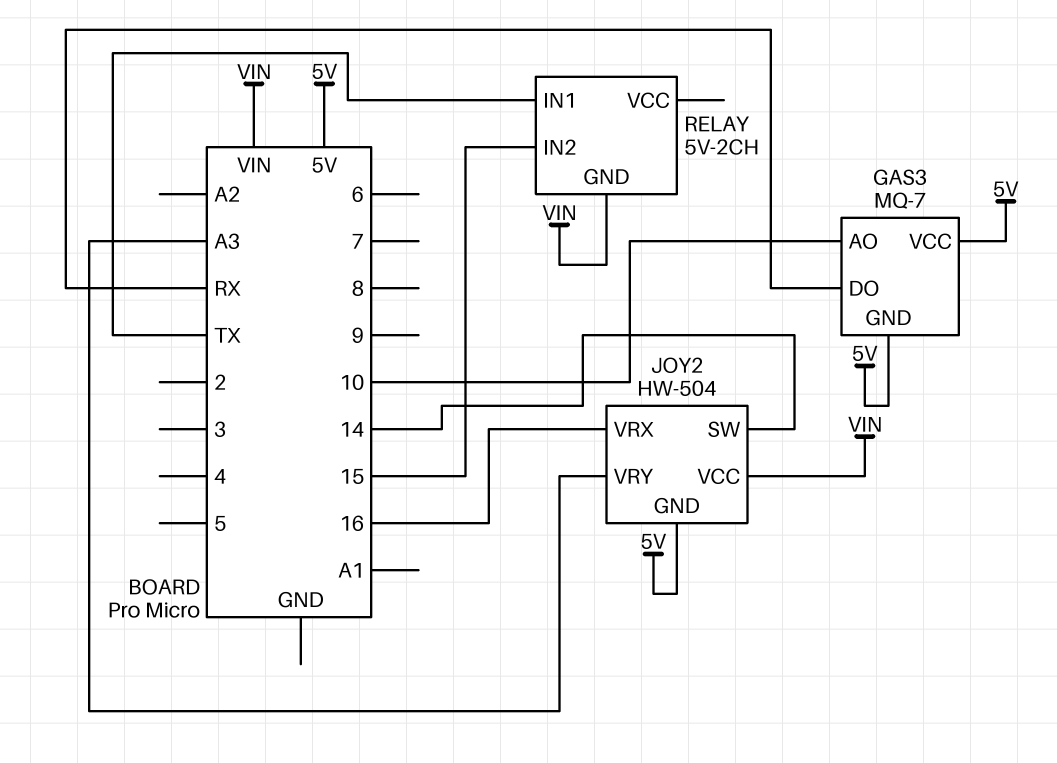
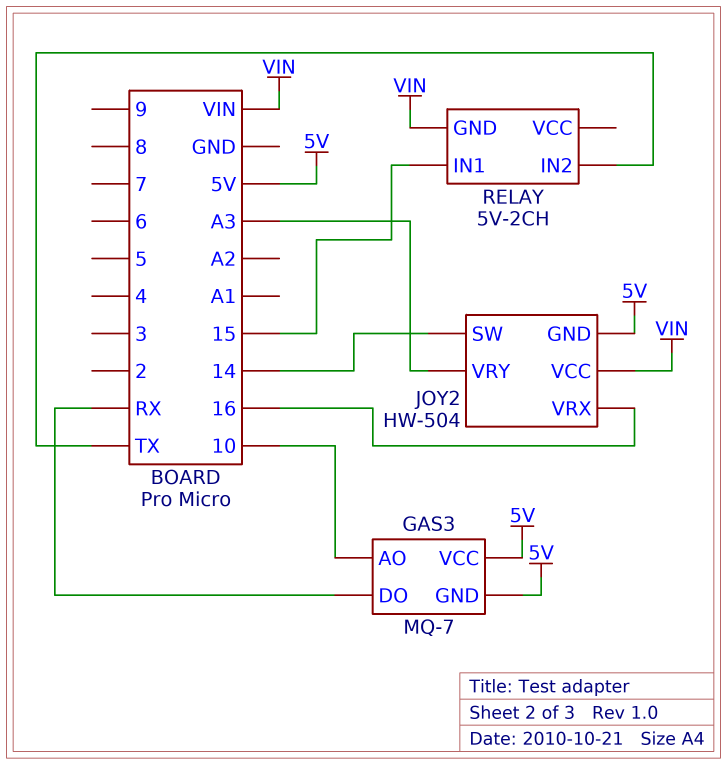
RELAY pin IN1: TX -> 15
RELAY pin IN2: 15 -> TX

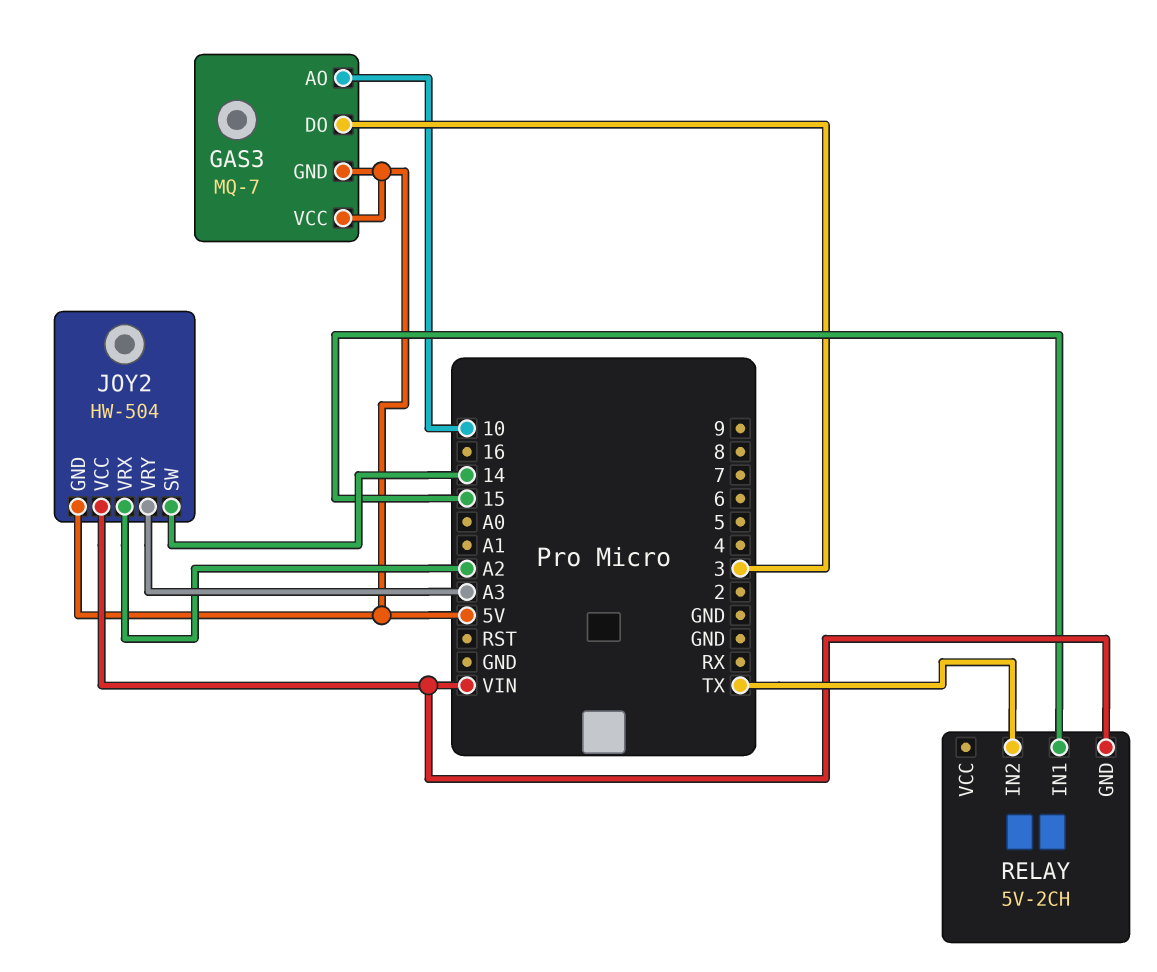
GAS3 pin DO: RX -> 3
JOY2 pin VRX: 16 -> A2

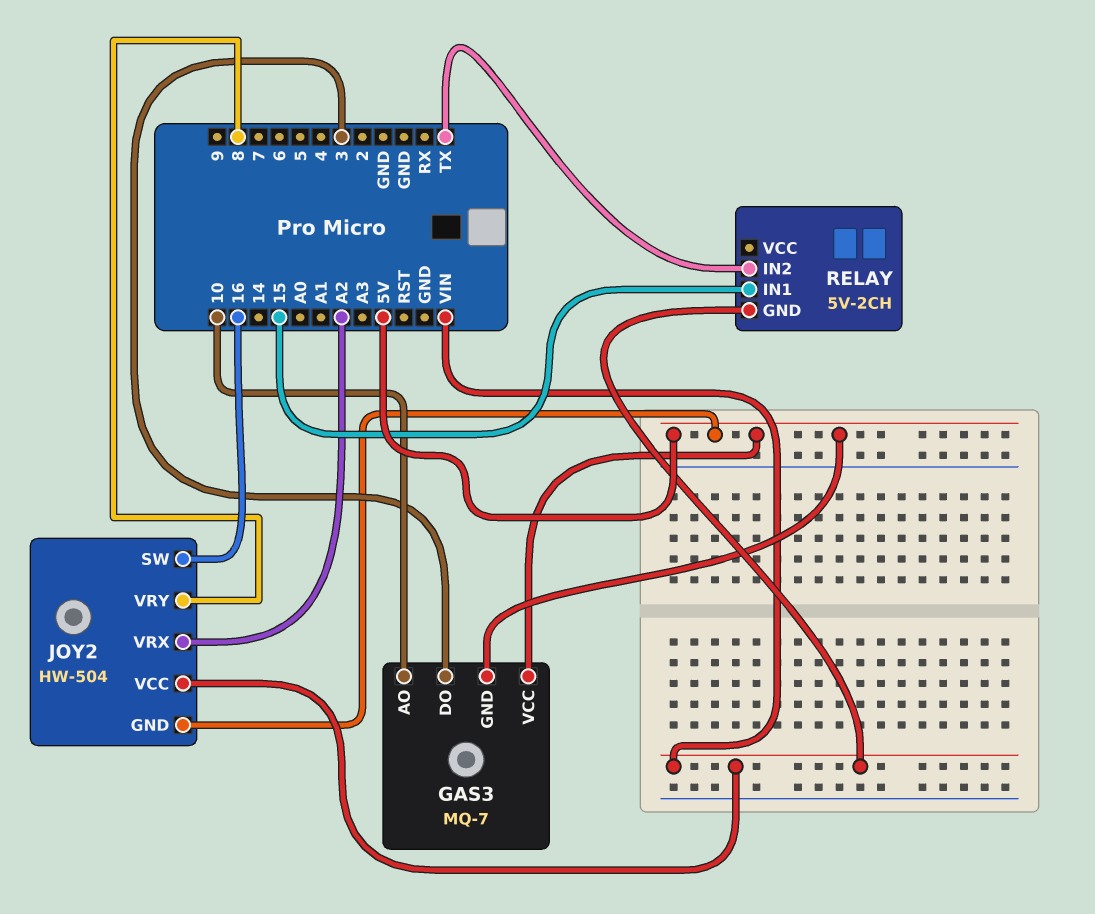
JOY2 pin SW: 14 -> 16
JOY2 pin VRY: A3 -> 8

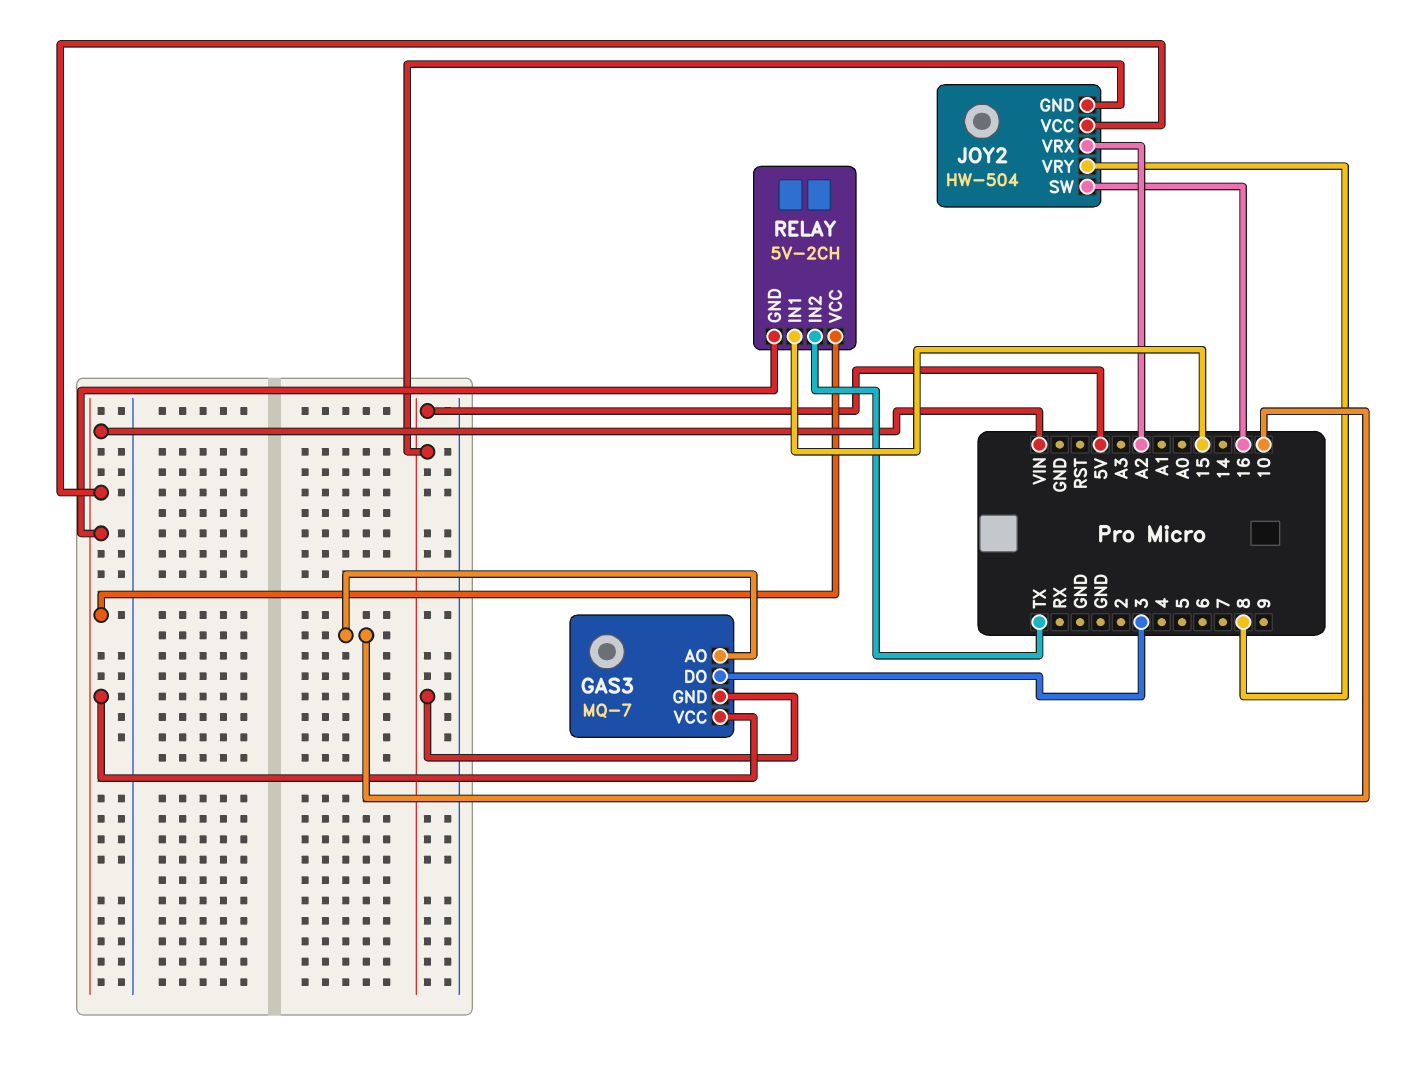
GAS3 pin VCC: 5V -> VIN
RELAY pin VCC: none -> VIN

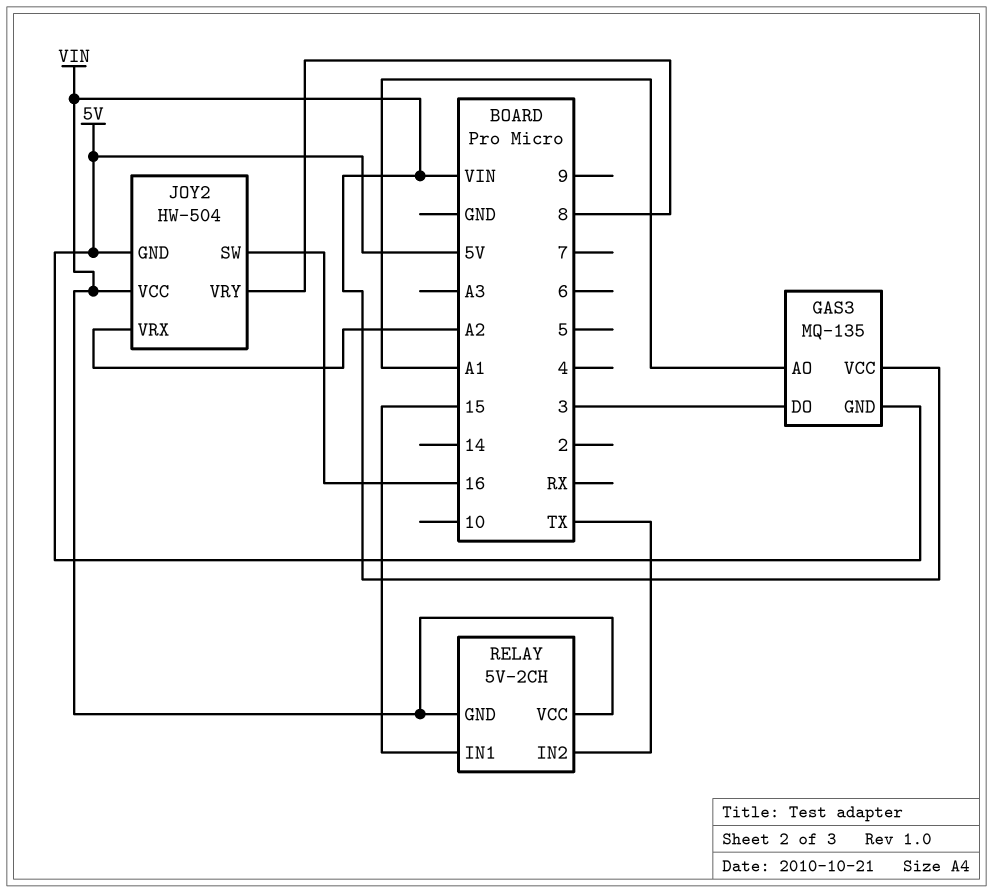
GAS3: MQ-7 -> MQ-135
GAS3 pin AO: 10 -> A1

